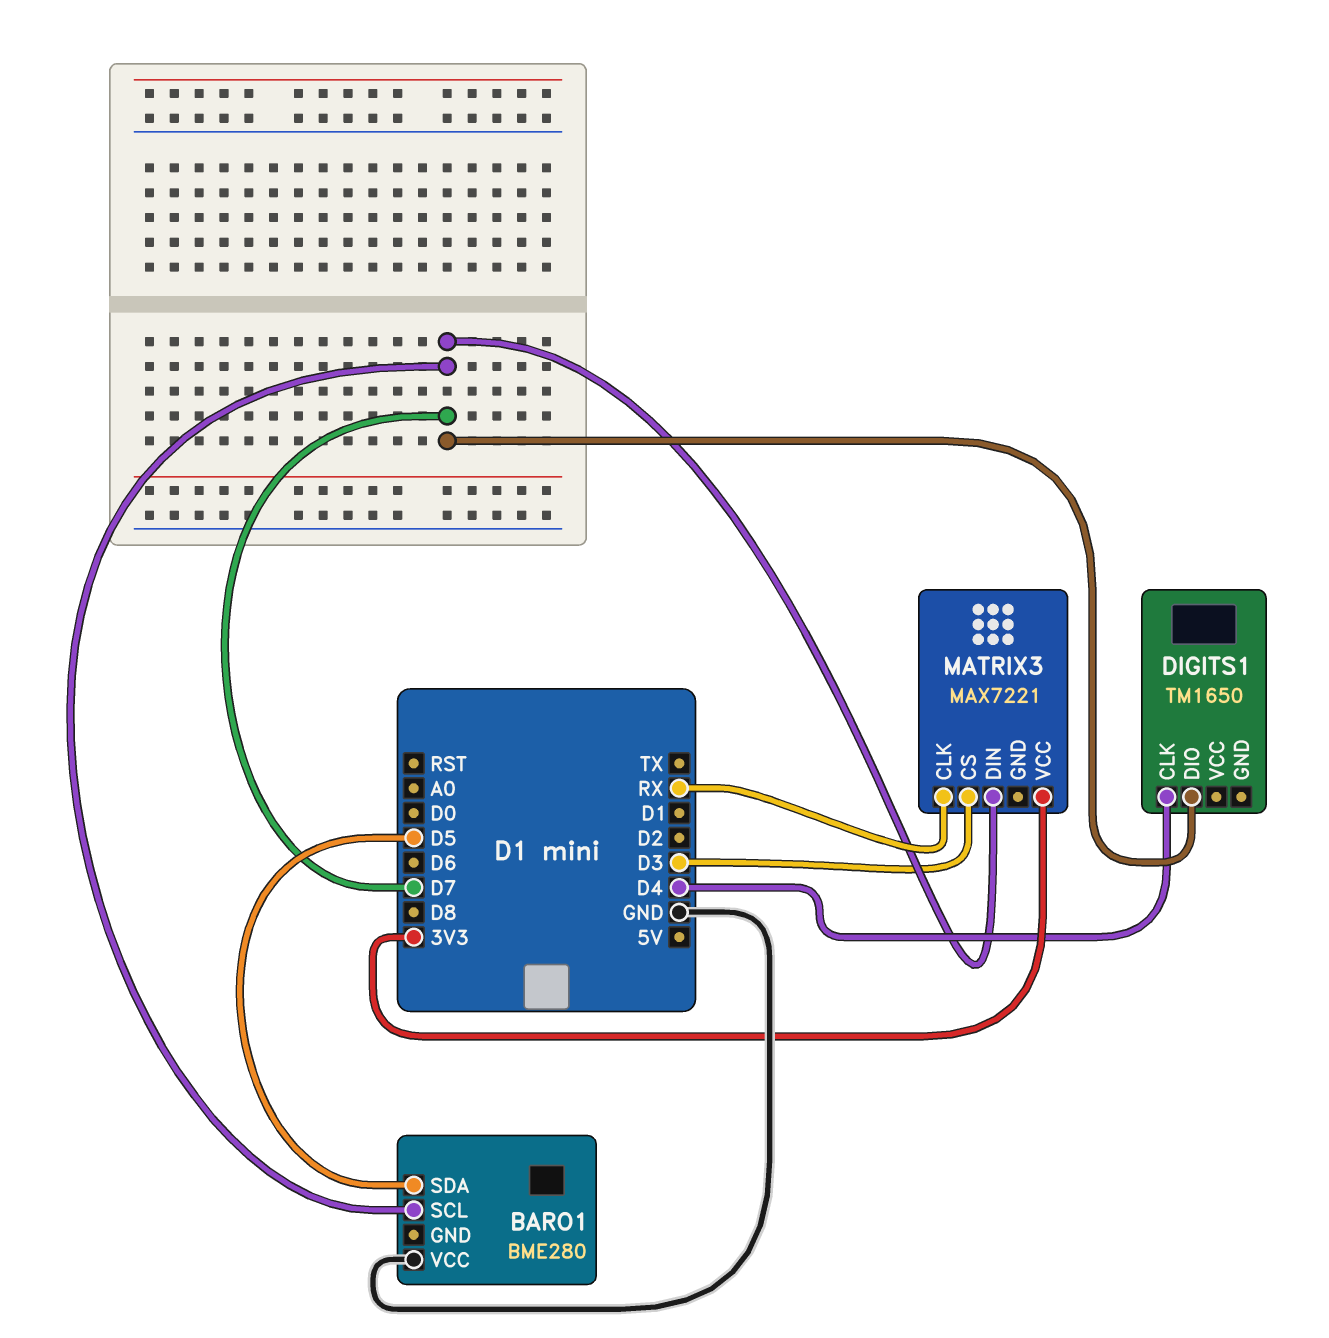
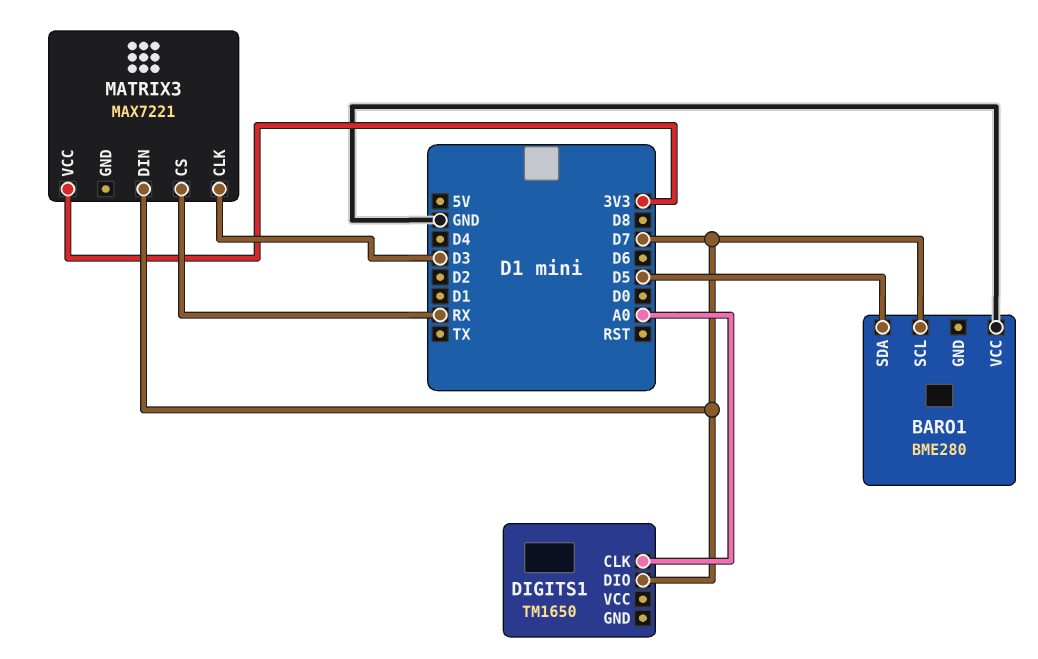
DIGITS1 pin CLK: D4 -> A0
MATRIX3 pin CLK: RX -> D3
MATRIX3 pin CS: D3 -> RX

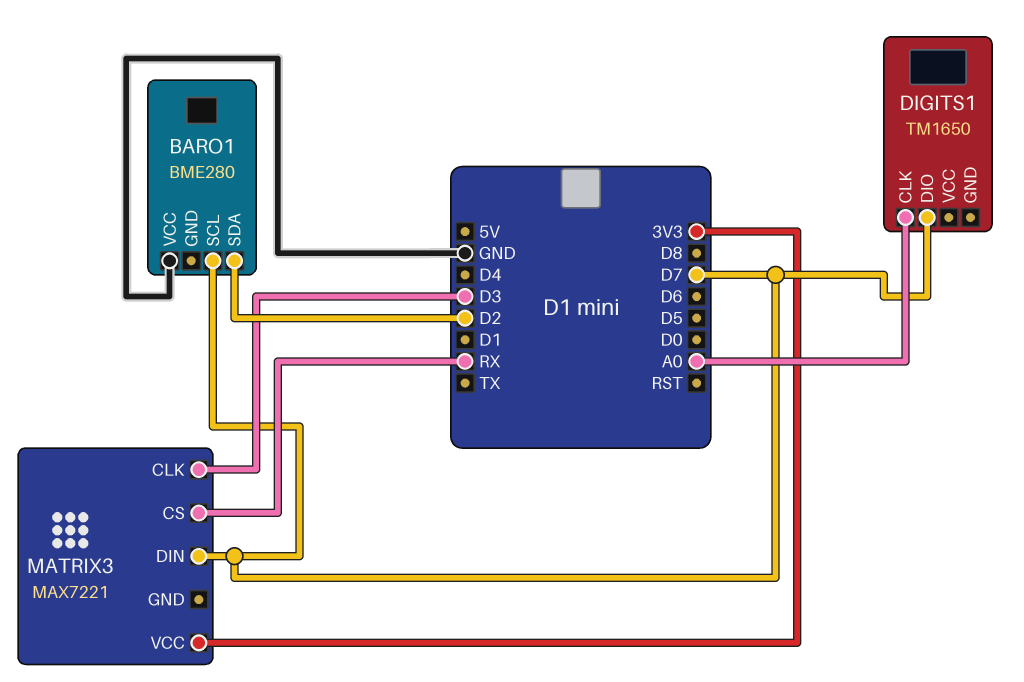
BARO1 pin SDA: D5 -> D2

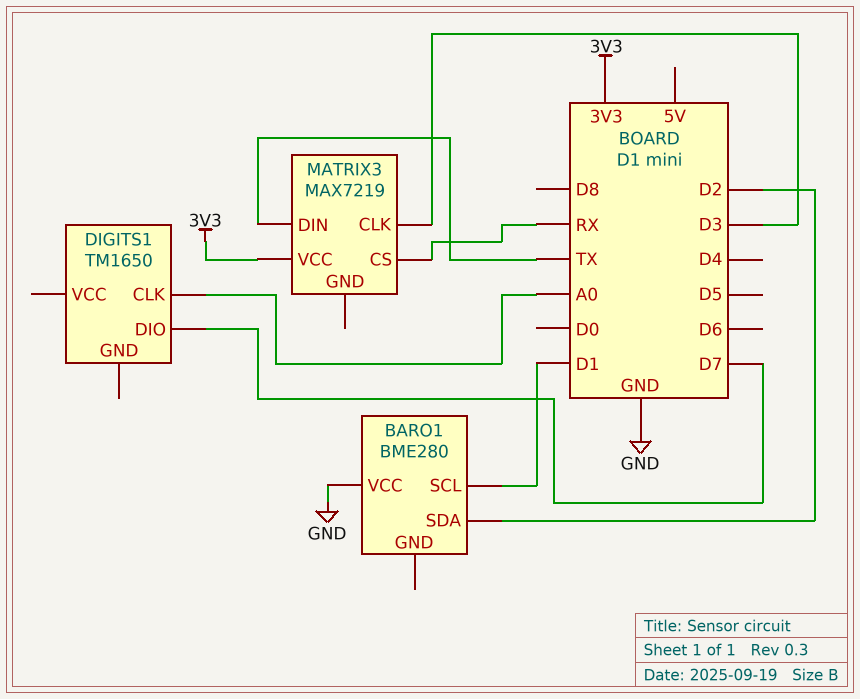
BARO1 pin SCL: D7 -> D1
MATRIX3: MAX7221 -> MAX7219
MATRIX3 pin DIN: D7 -> TX

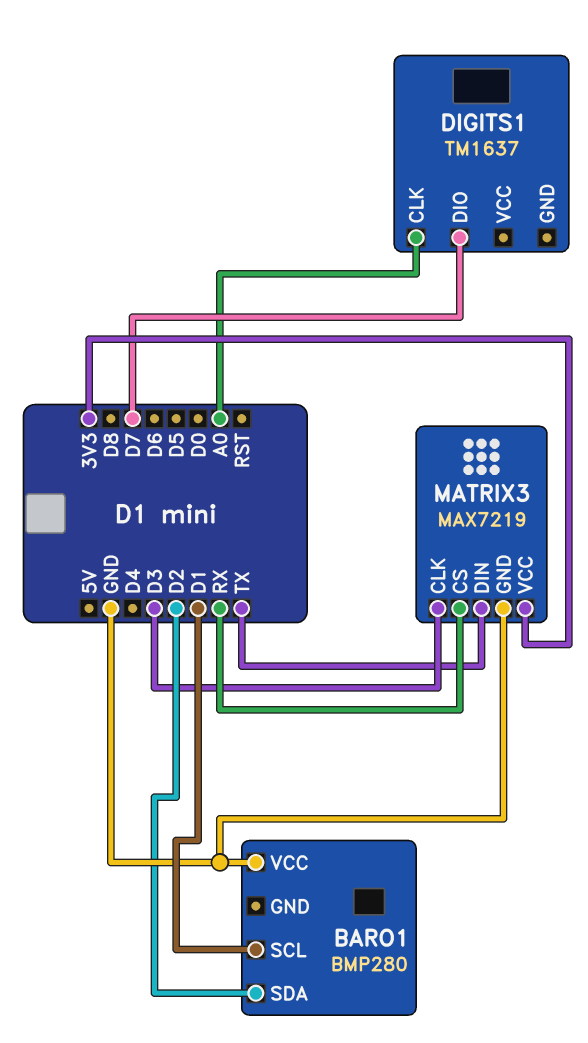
BARO1: BME280 -> BMP280
DIGITS1: TM1650 -> TM1637
MATRIX3 pin GND: none -> GND

